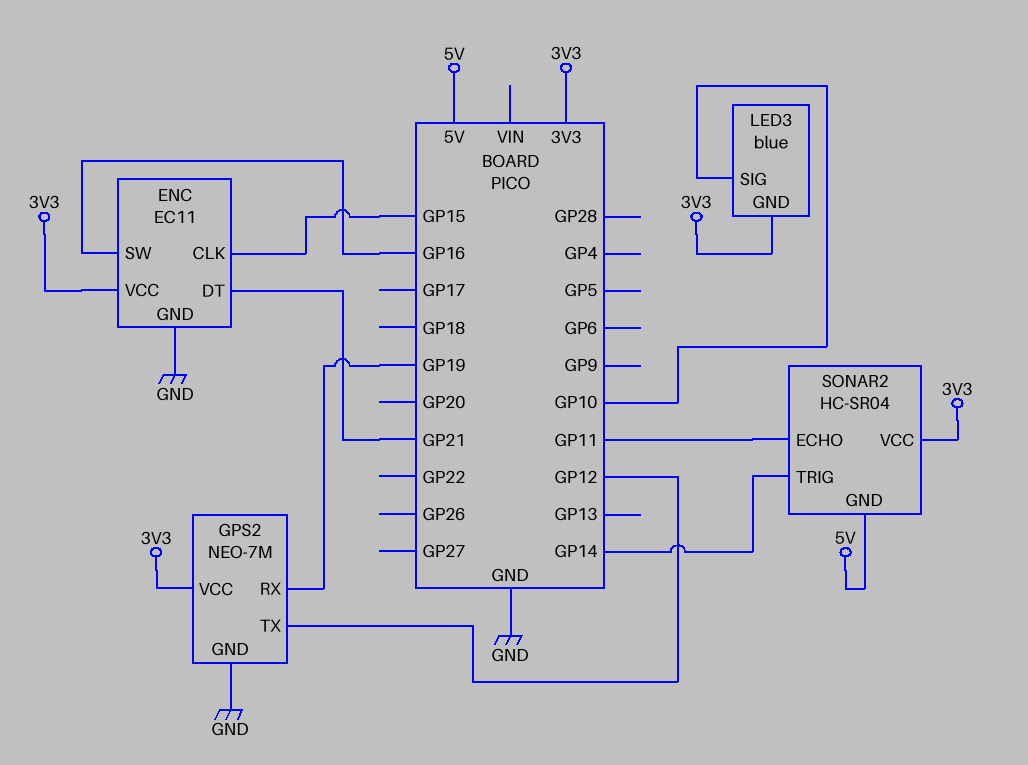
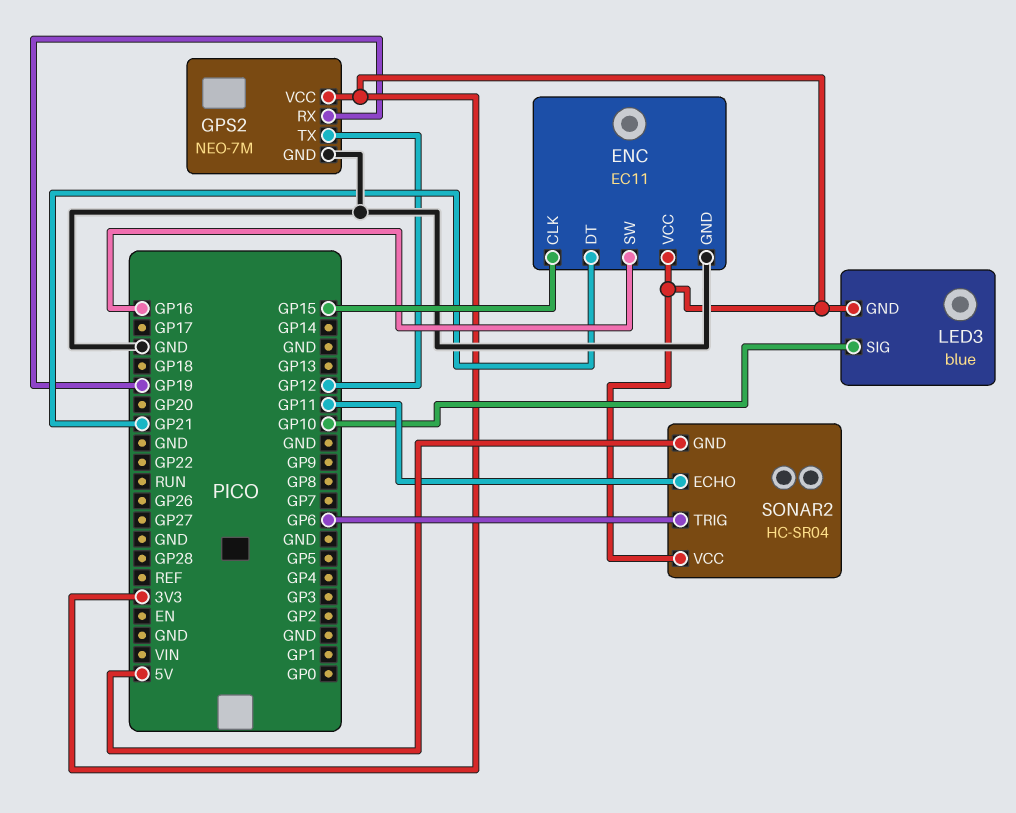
SONAR2 pin TRIG: GP14 -> GP6

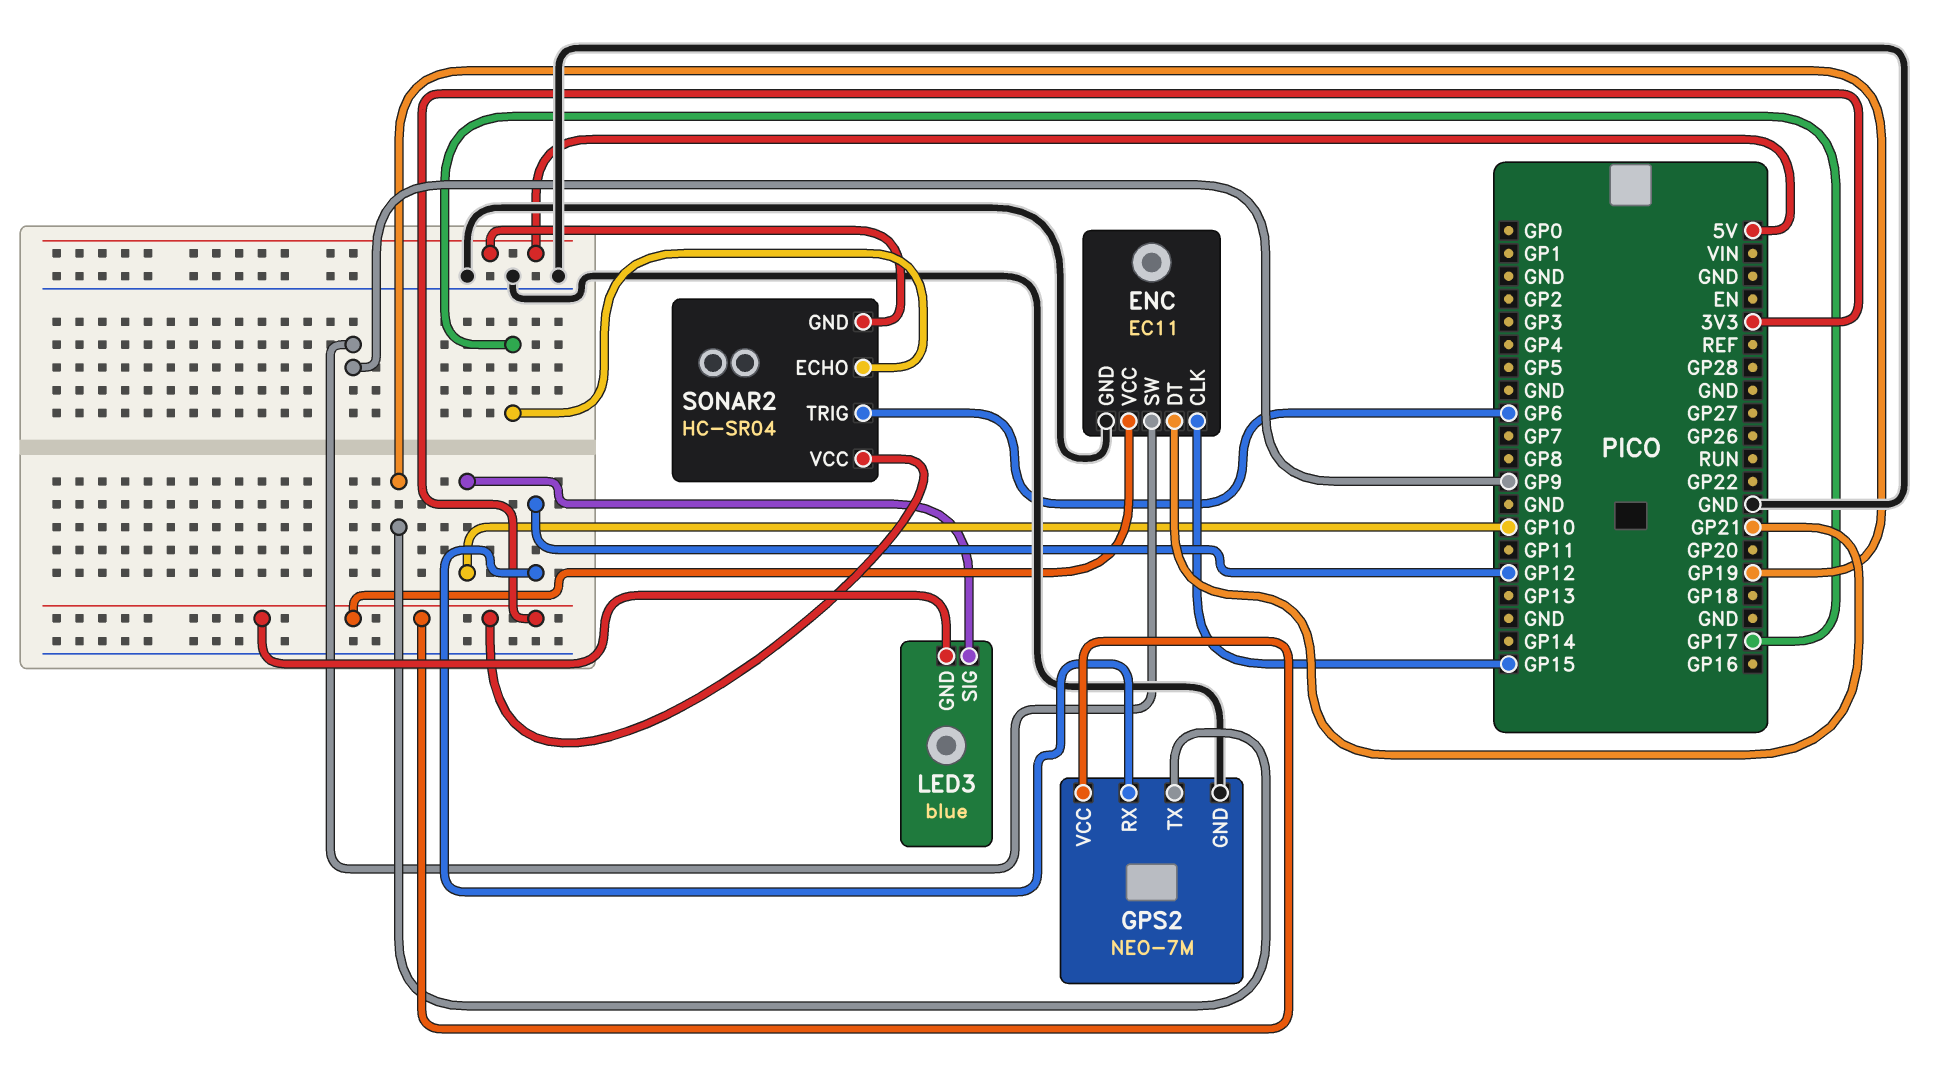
ENC pin SW: GP16 -> GP9
GPS2 pin RX: GP19 -> GP12
GPS2 pin TX: GP12 -> GP19
SONAR2 pin ECHO: GP11 -> GP17

